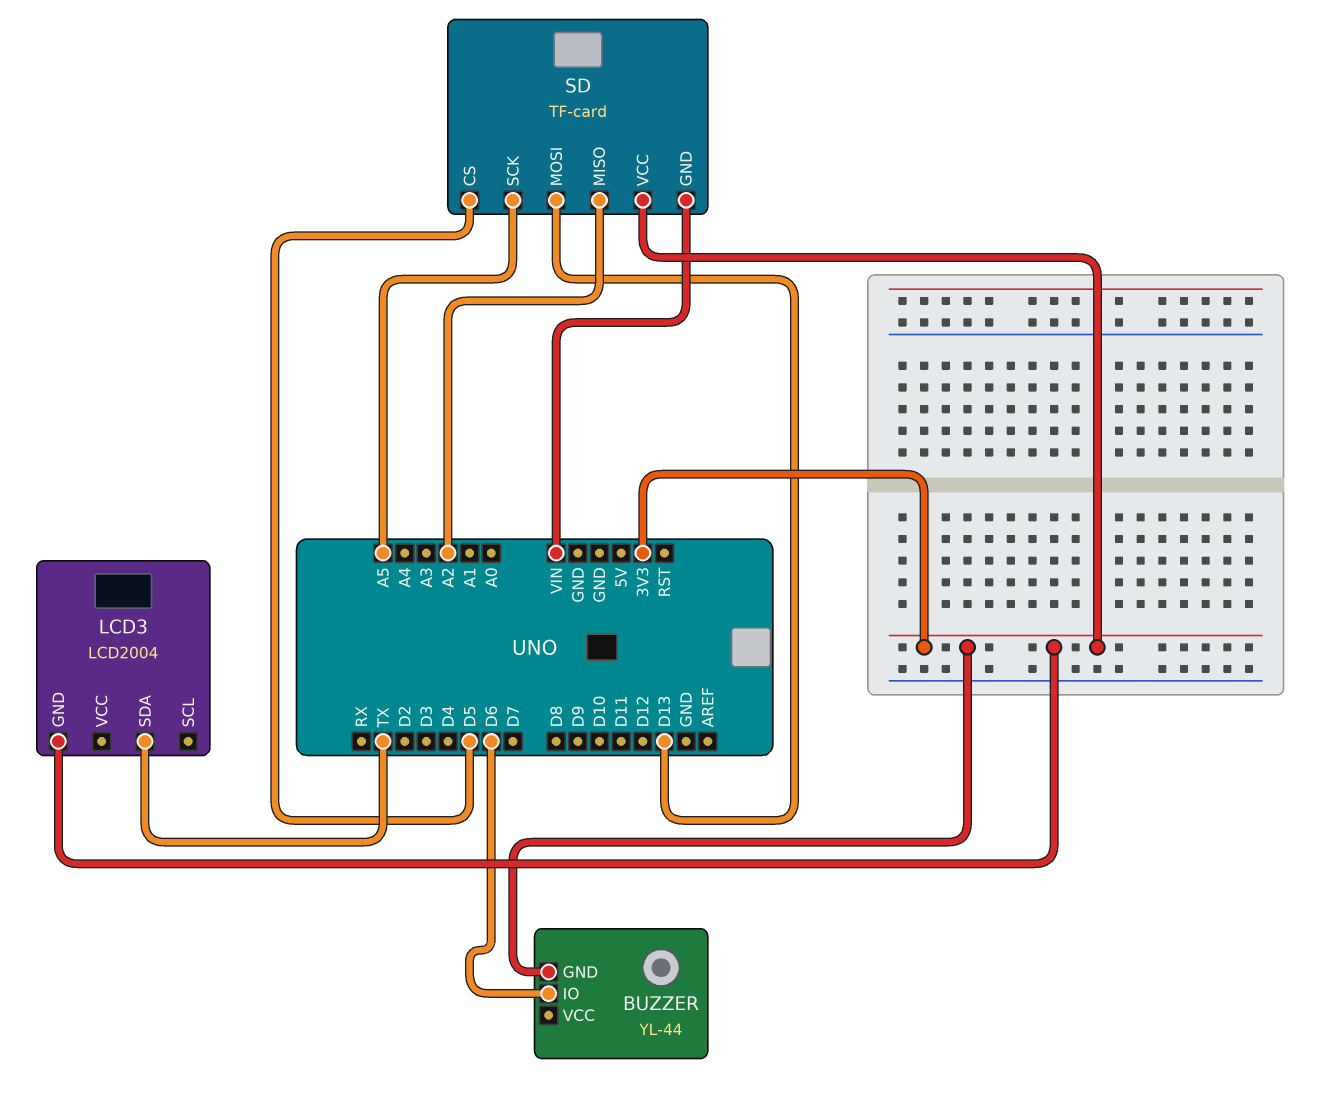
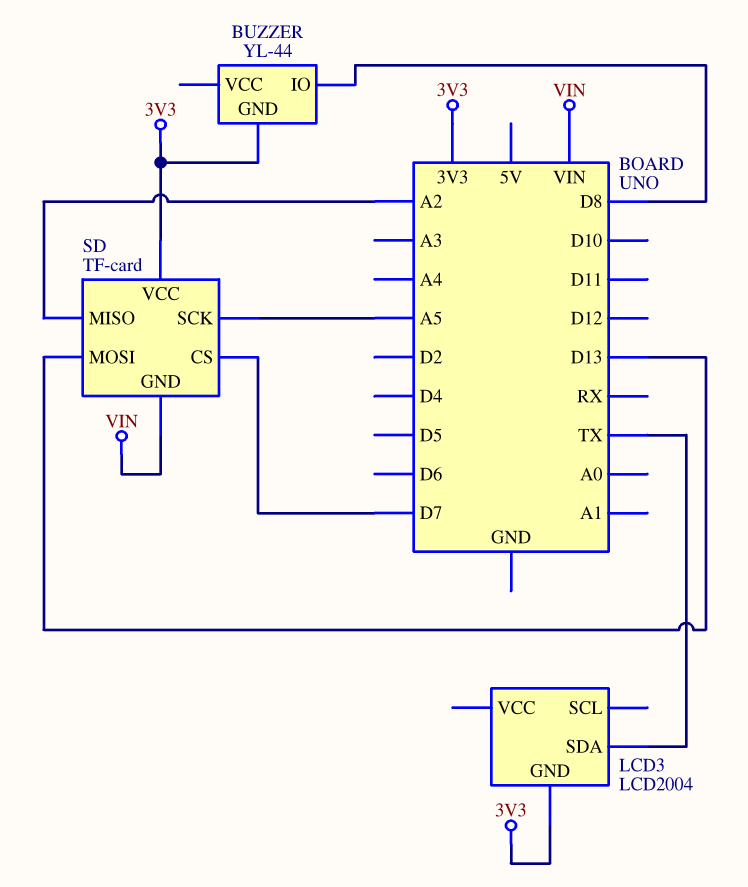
BUZZER pin IO: D6 -> D8
SD pin CS: D5 -> D7

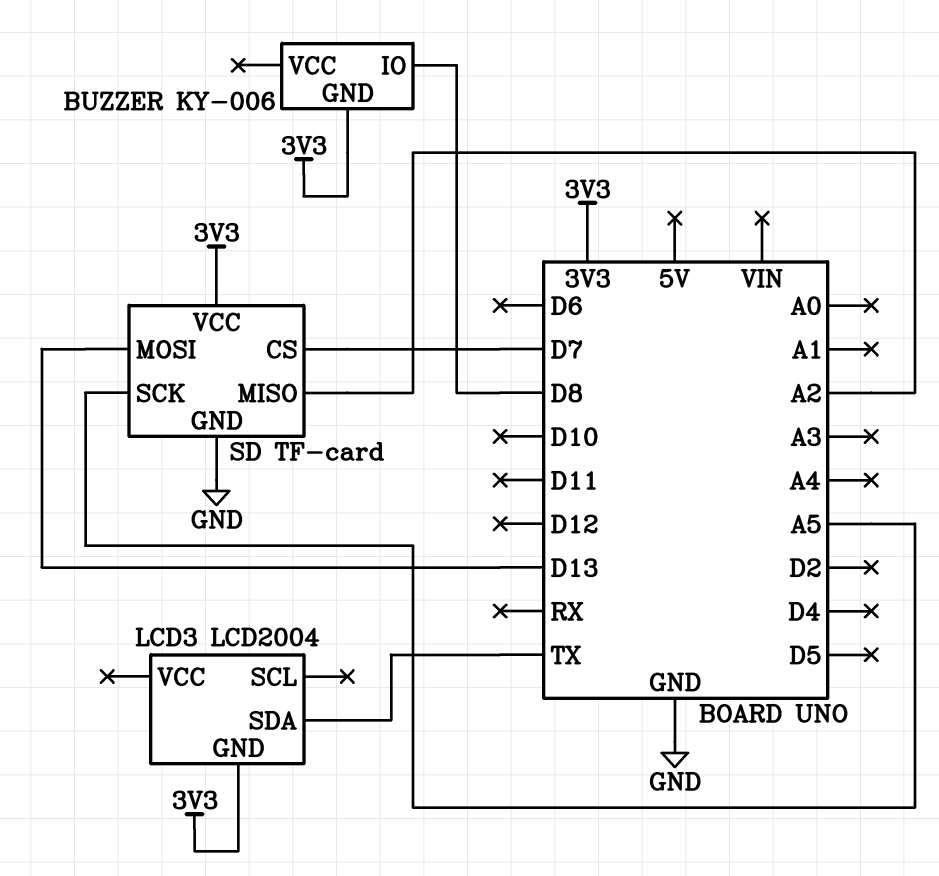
BUZZER: YL-44 -> KY-006
SD pin GND: VIN -> GND

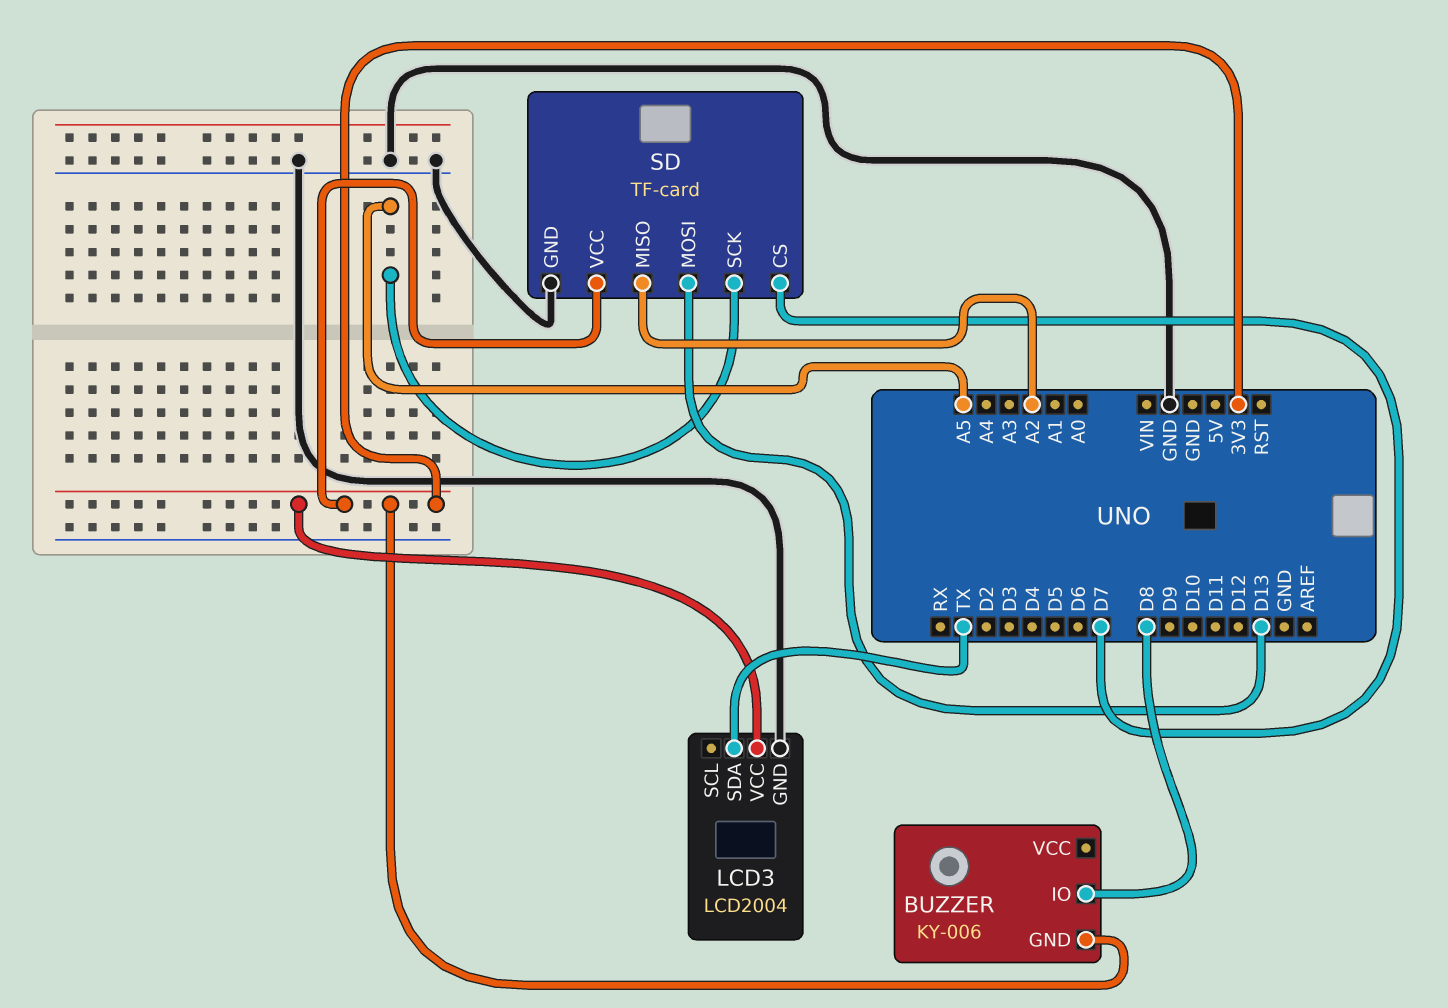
LCD3 pin GND: 3V3 -> GND
LCD3 pin VCC: none -> 3V3

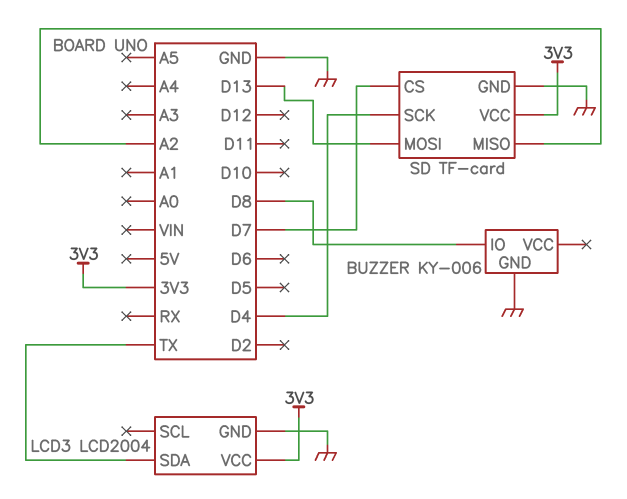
BUZZER pin GND: 3V3 -> GND
SD pin SCK: A5 -> D4

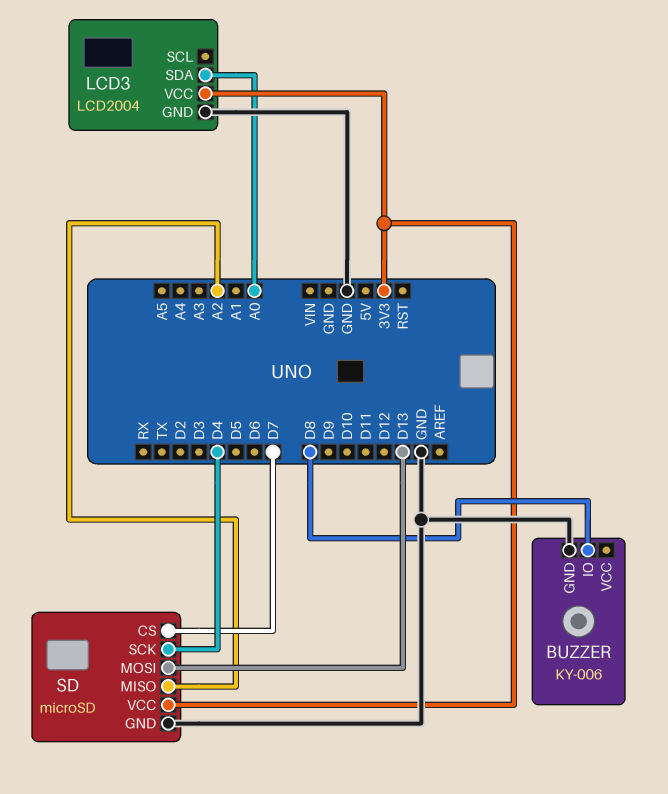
LCD3 pin SDA: TX -> A0
SD: TF-card -> microSD

